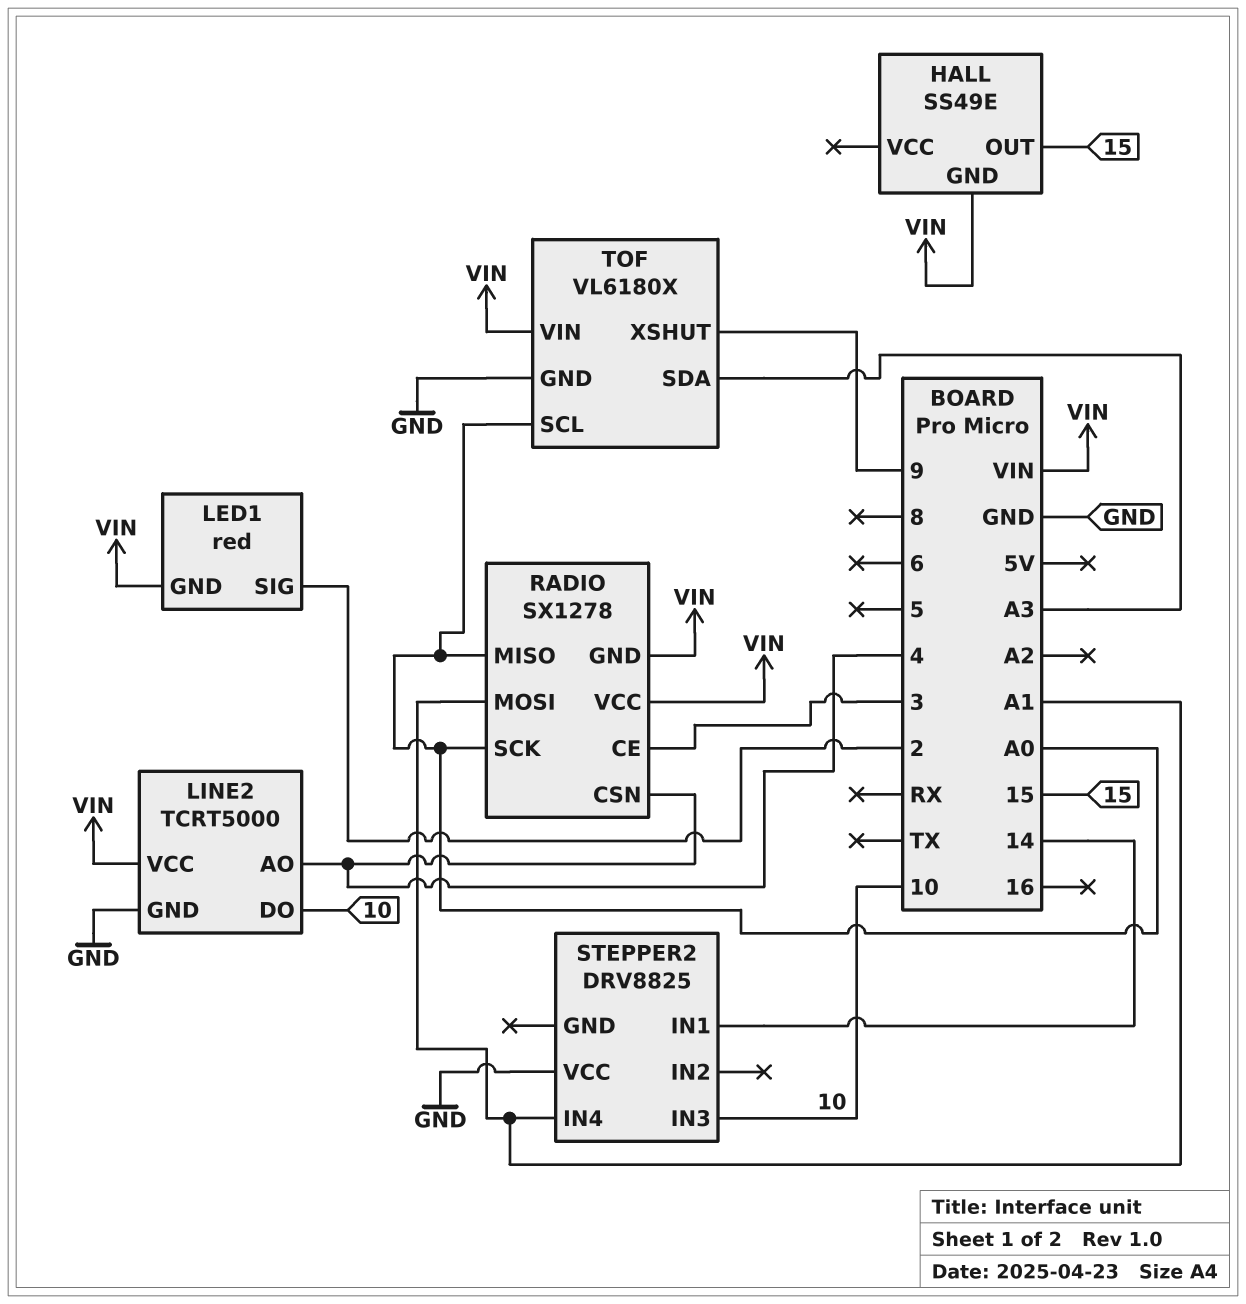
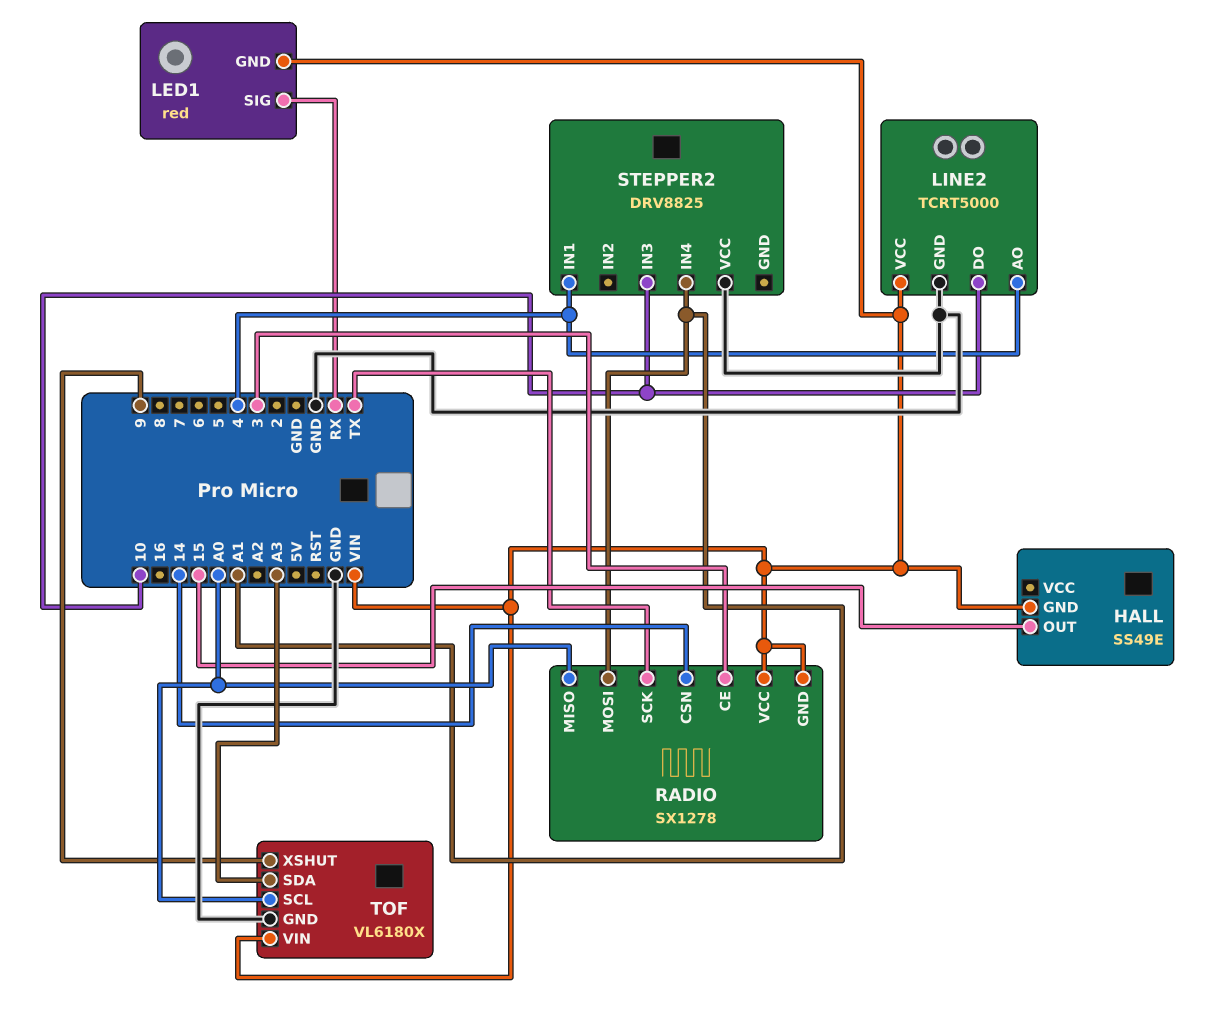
LED1 pin SIG: 2 -> RX
RADIO pin CSN: 4 -> 14
RADIO pin SCK: A0 -> TX
STEPPER2 pin IN1: 14 -> 4

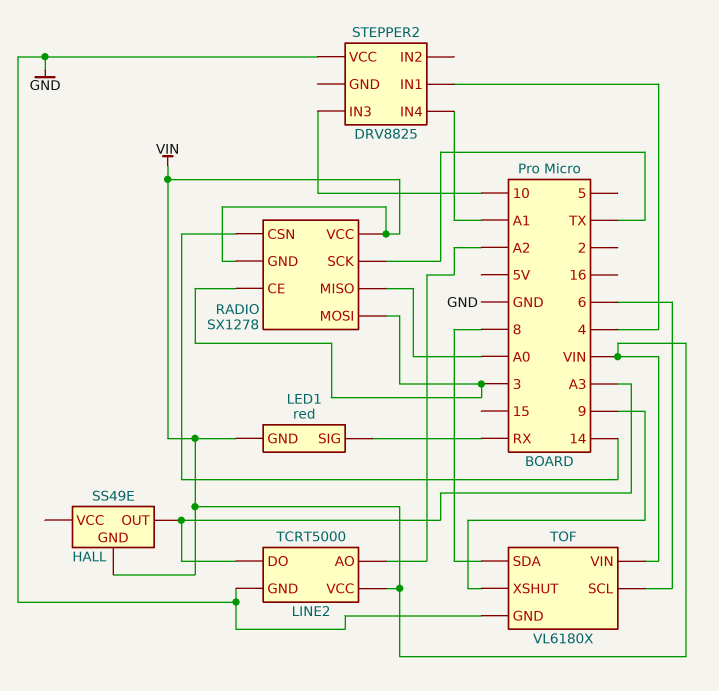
HALL pin OUT: 15 -> A3
LINE2 pin AO: 4 -> A2
LINE2 pin DO: 10 -> A3
RADIO pin MOSI: A1 -> 3
TOF pin SCL: A0 -> 6
TOF pin SDA: A3 -> 8

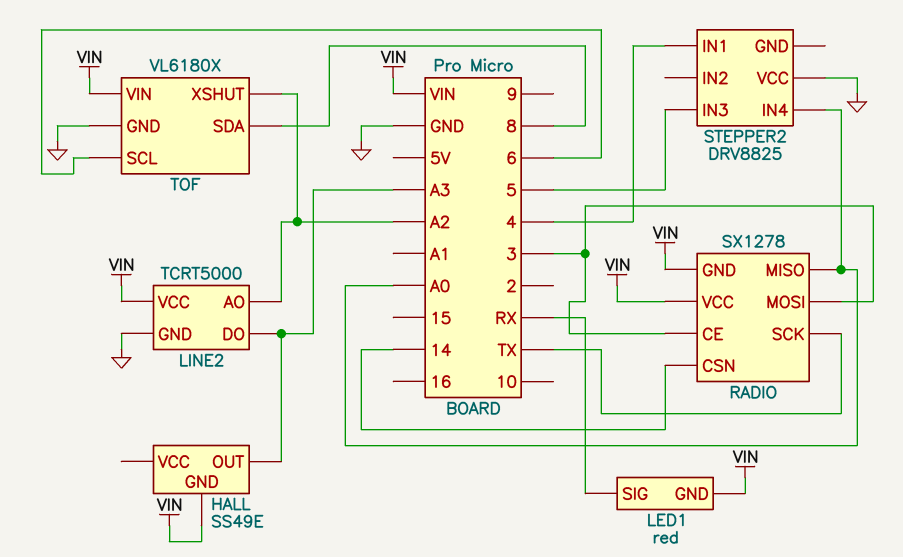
STEPPER2 pin IN3: 10 -> 5
STEPPER2 pin IN4: A1 -> A0
TOF pin XSHUT: 9 -> A2

